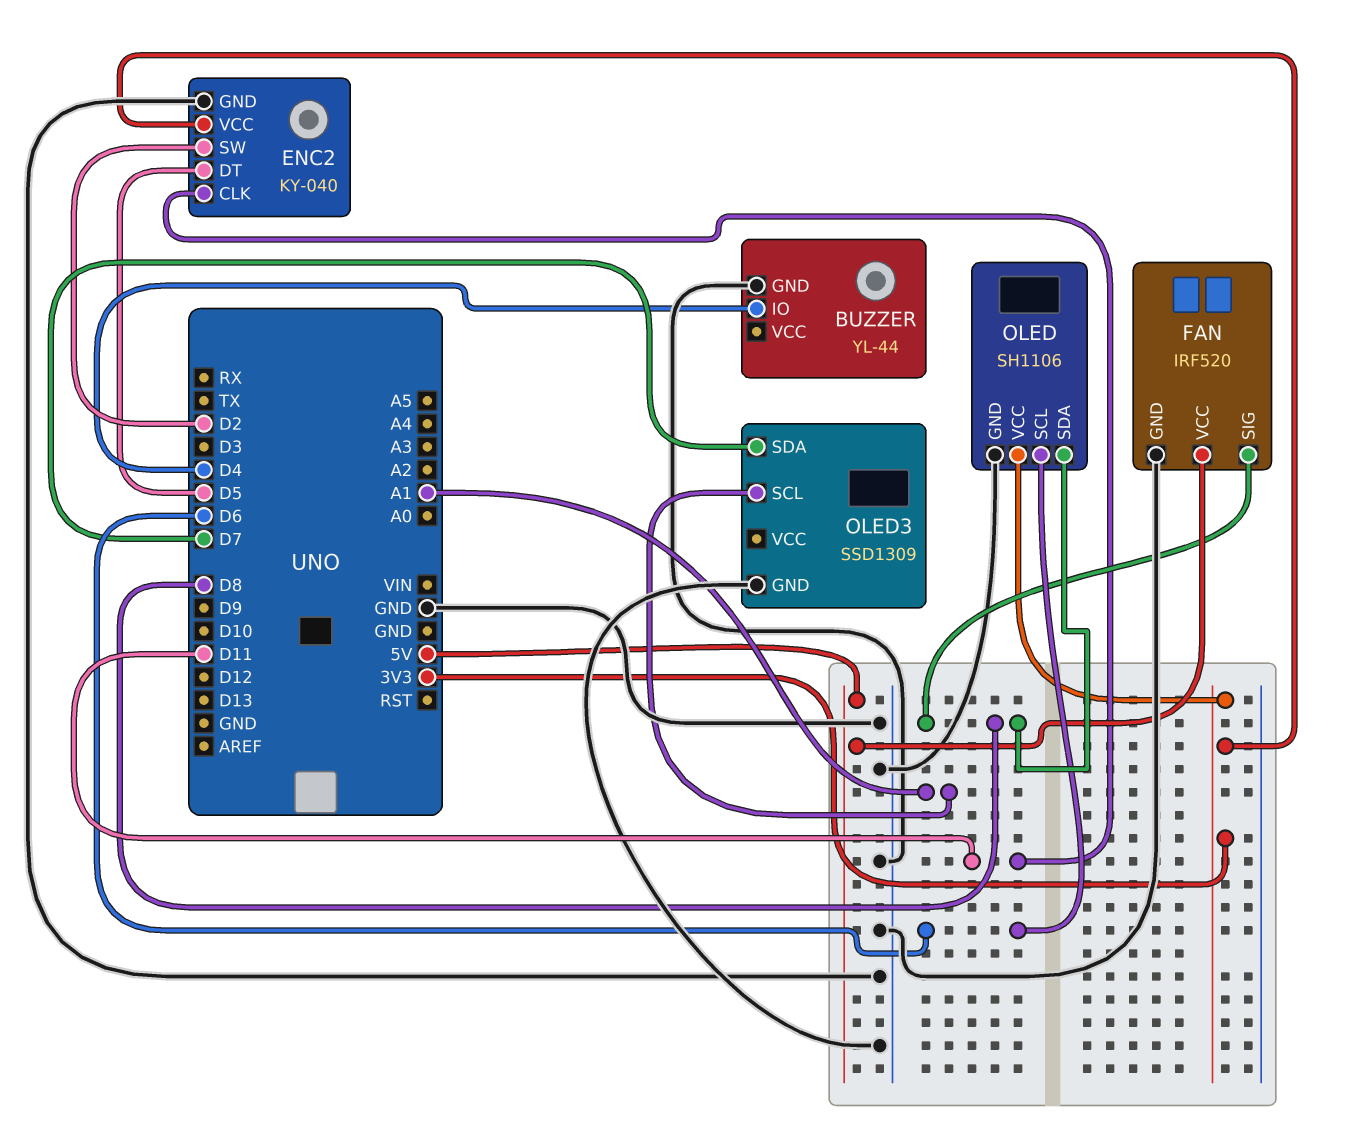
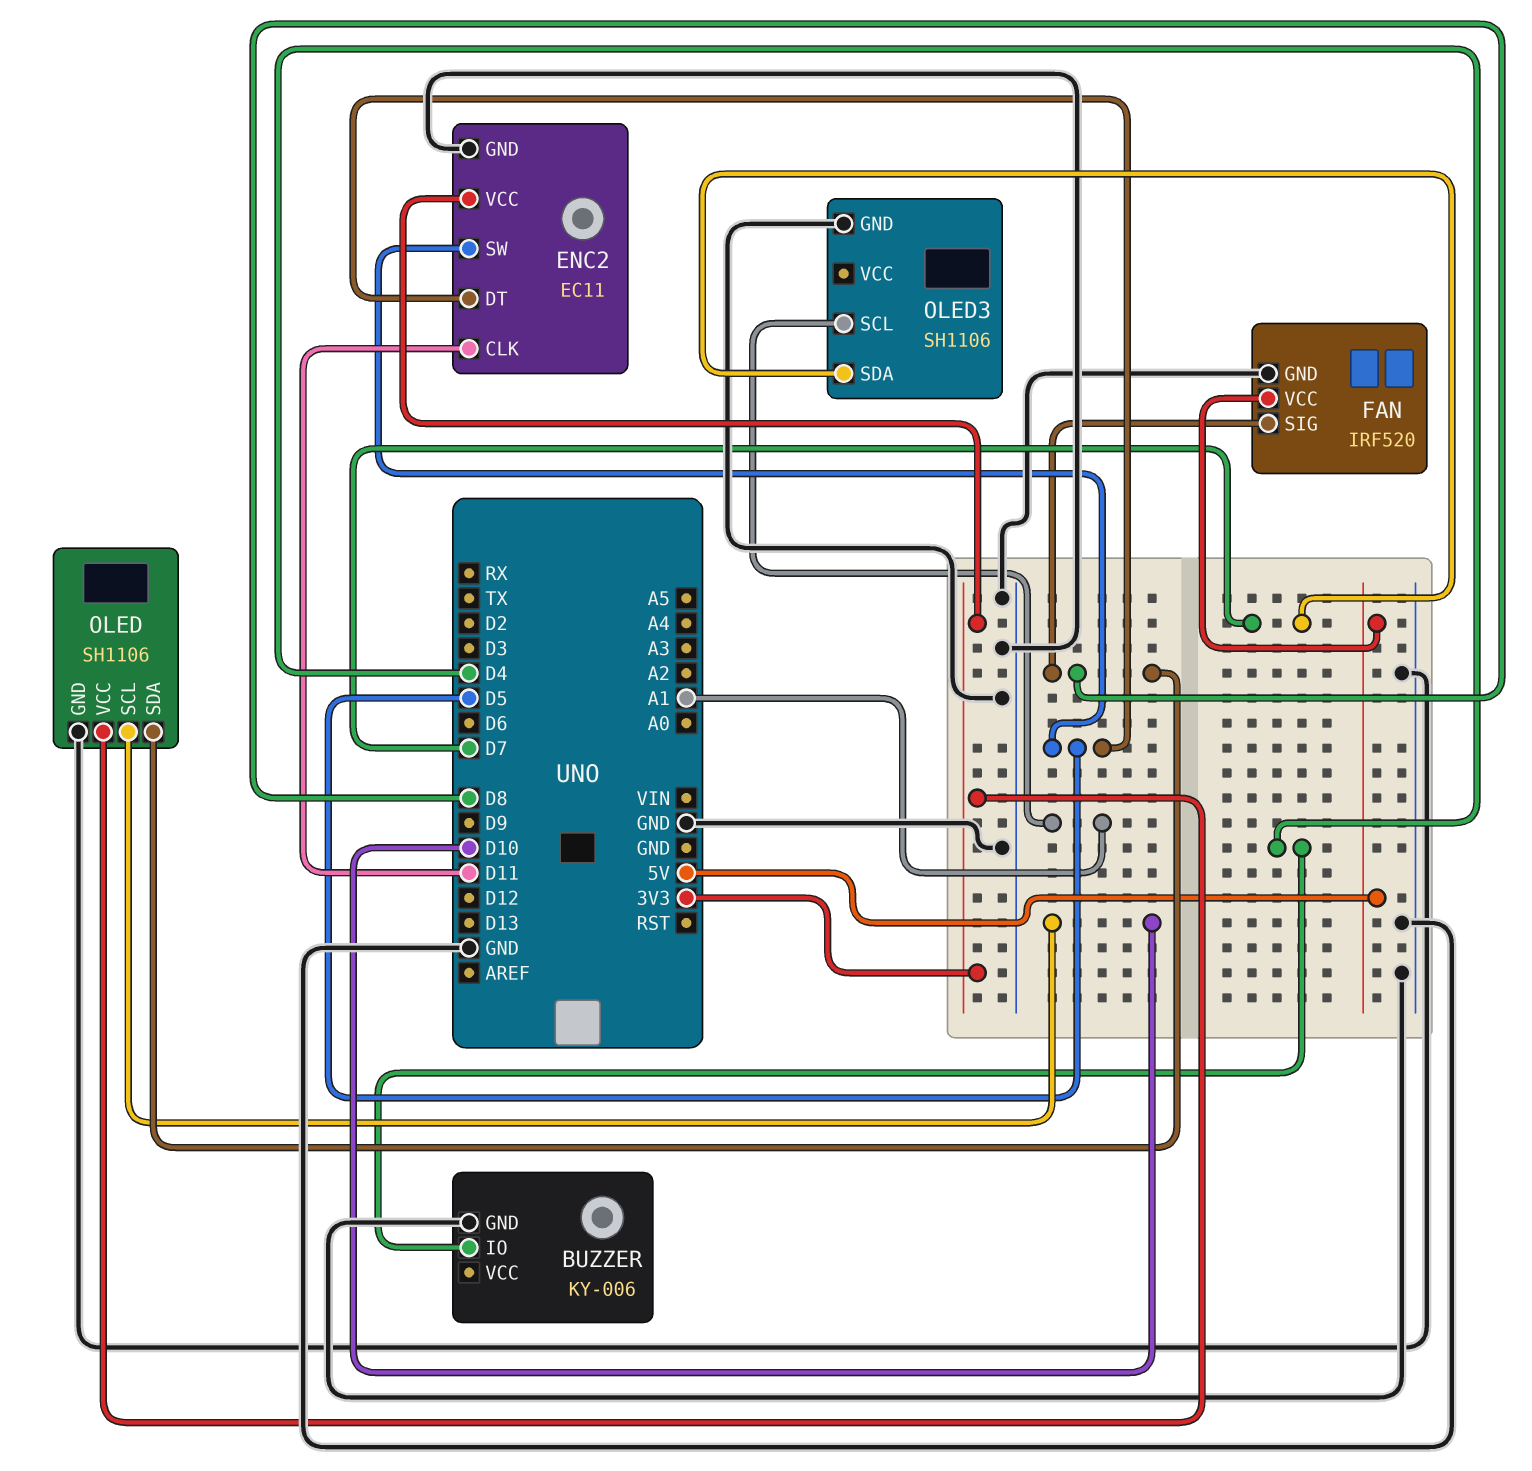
BUZZER: YL-44 -> KY-006
ENC2: KY-040 -> EC11
ENC2 pin SW: D2 -> D5
OLED pin SCL: D6 -> D10
OLED3: SSD1309 -> SH1106

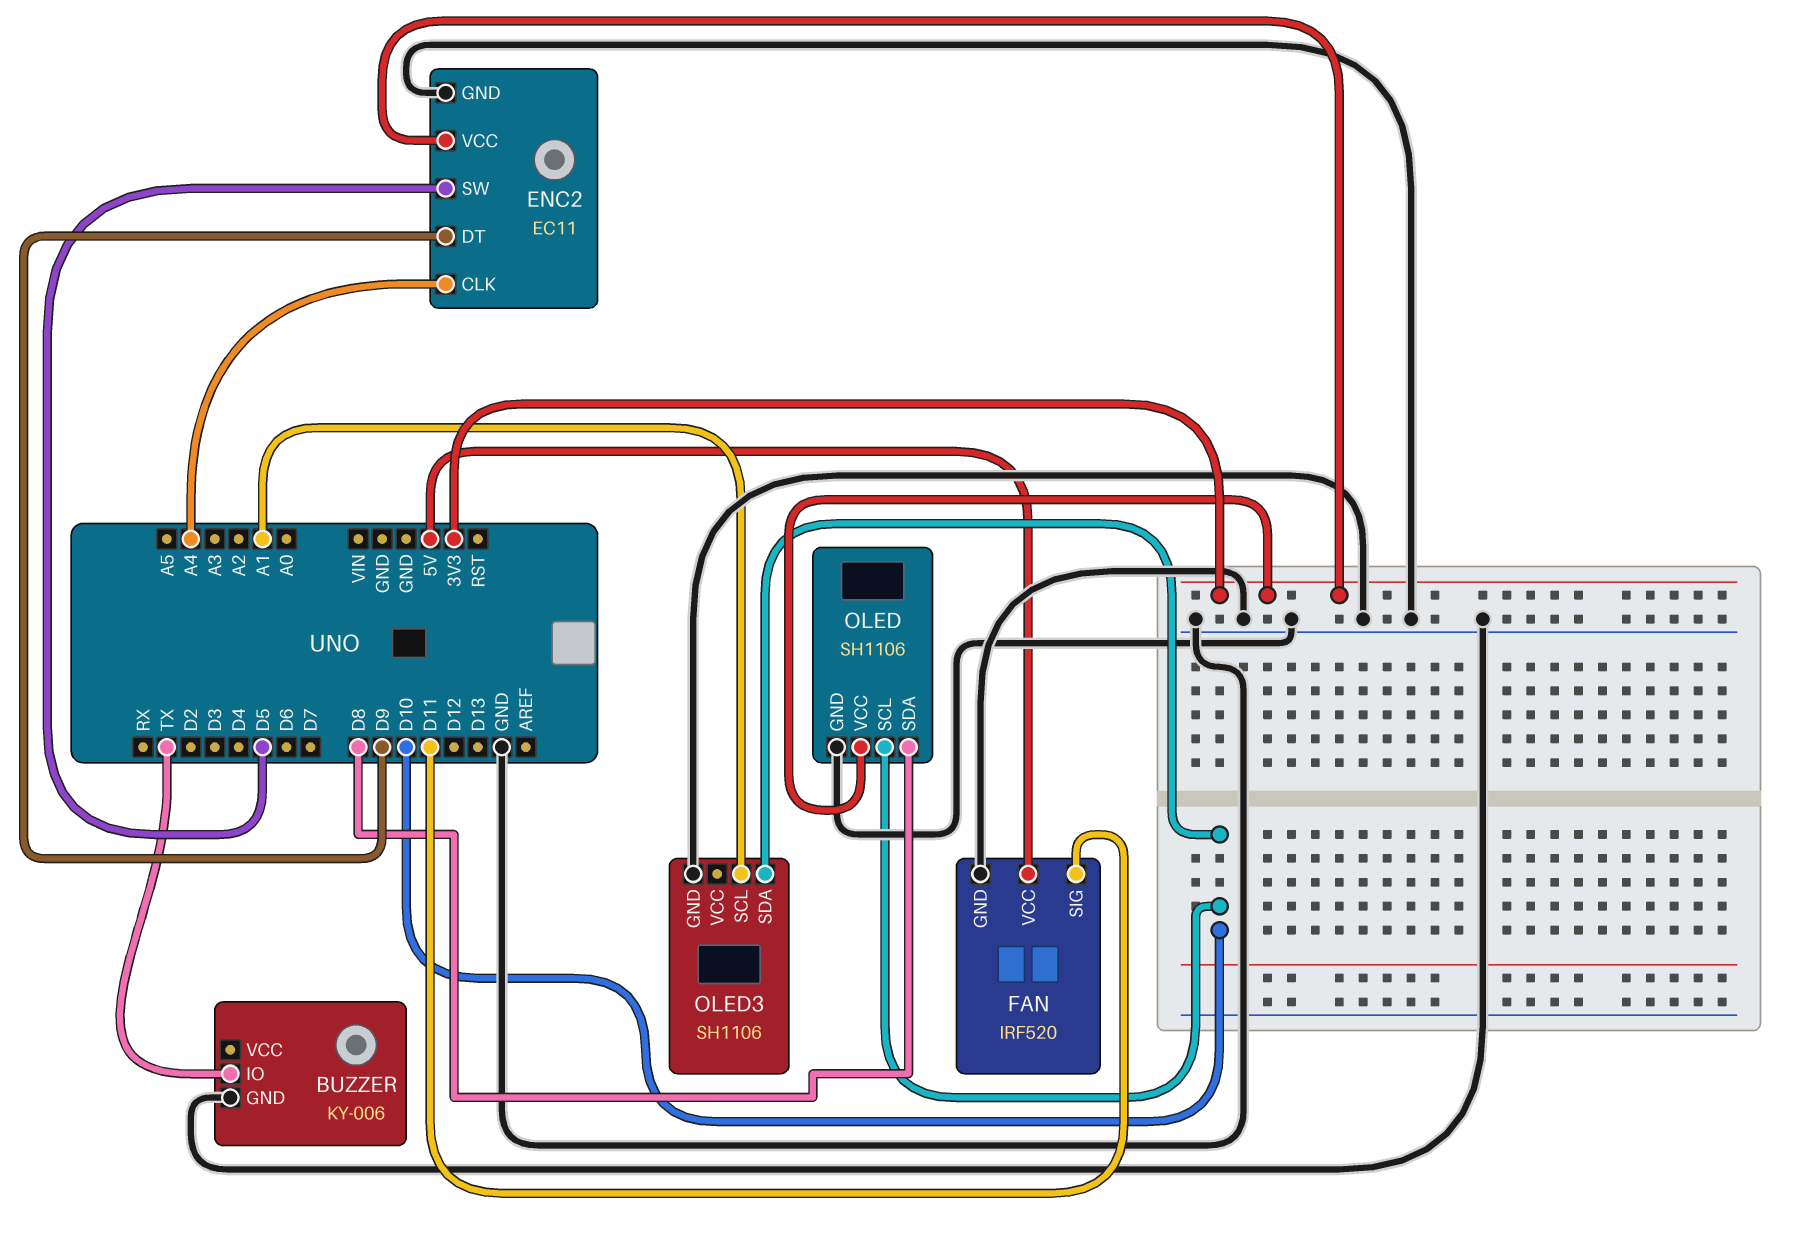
BUZZER pin IO: D4 -> TX
ENC2 pin CLK: D11 -> A4
ENC2 pin DT: D5 -> D9
FAN pin SIG: D8 -> D11
OLED3 pin SDA: D7 -> D10

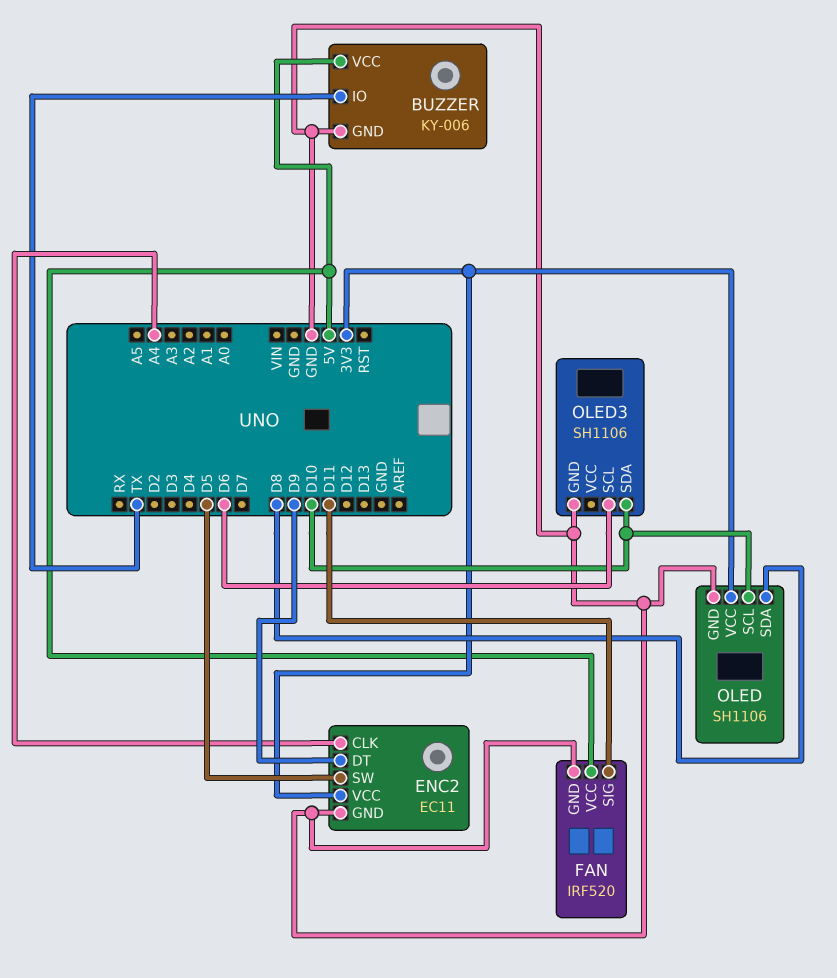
BUZZER pin VCC: none -> 5V
OLED3 pin SCL: A1 -> D6

